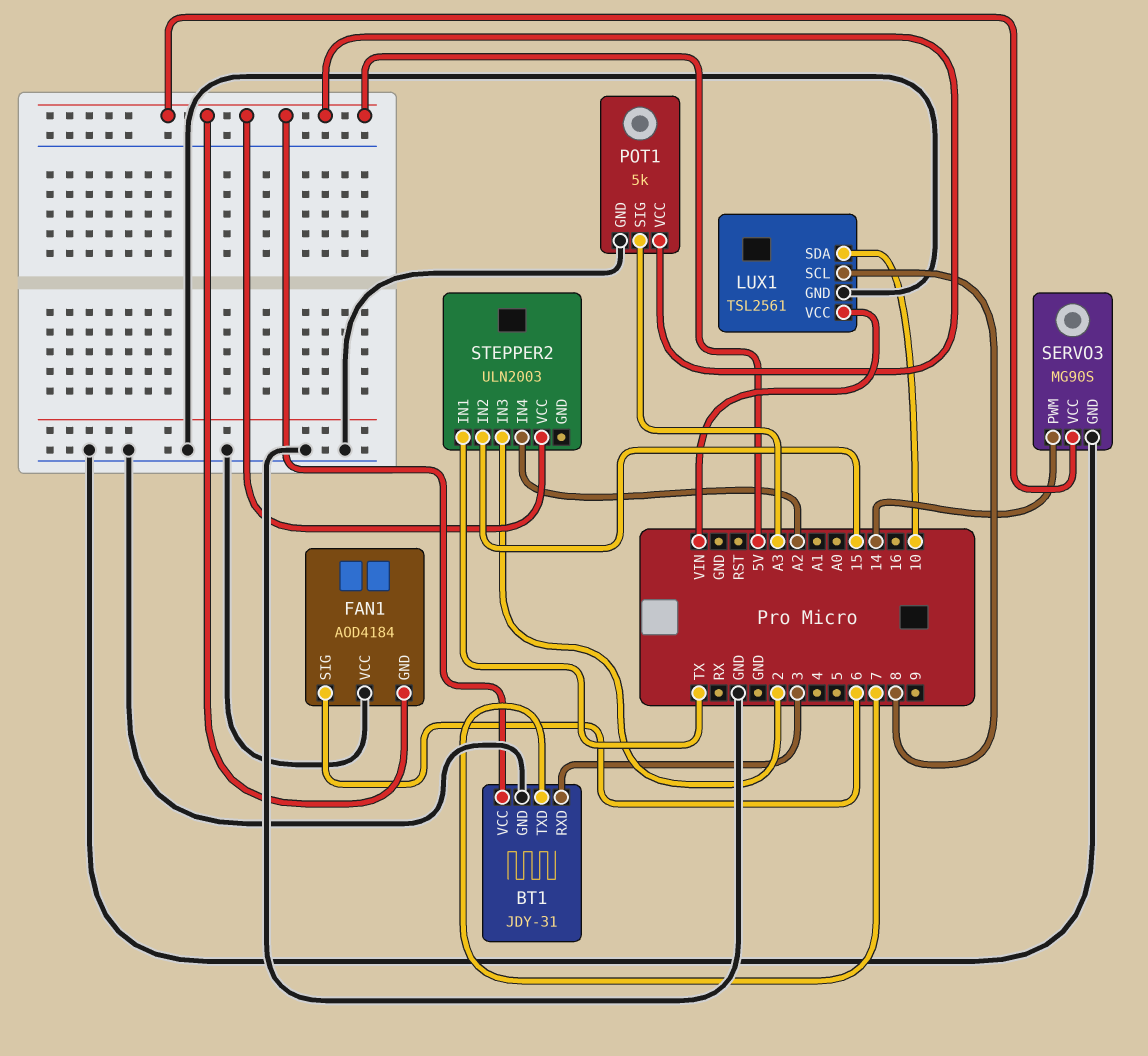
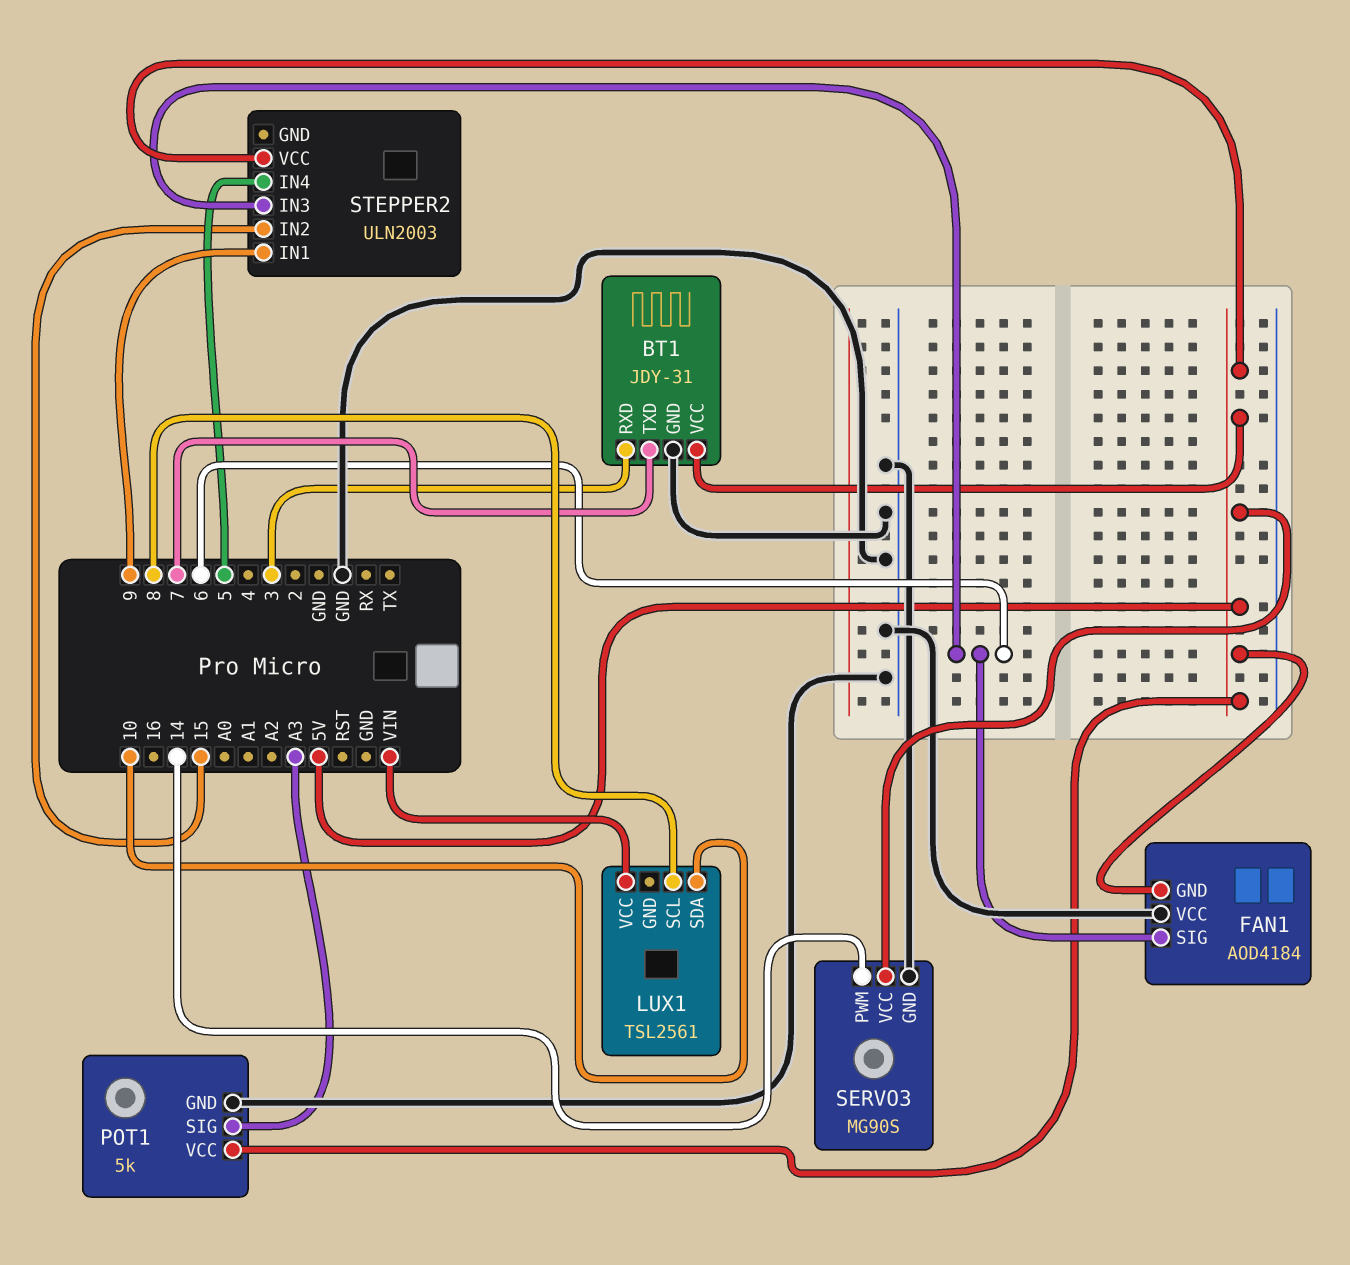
LUX1 pin GND: GND -> none
STEPPER2 pin IN1: TX -> 9
STEPPER2 pin IN3: 2 -> 6
STEPPER2 pin IN4: A2 -> 5

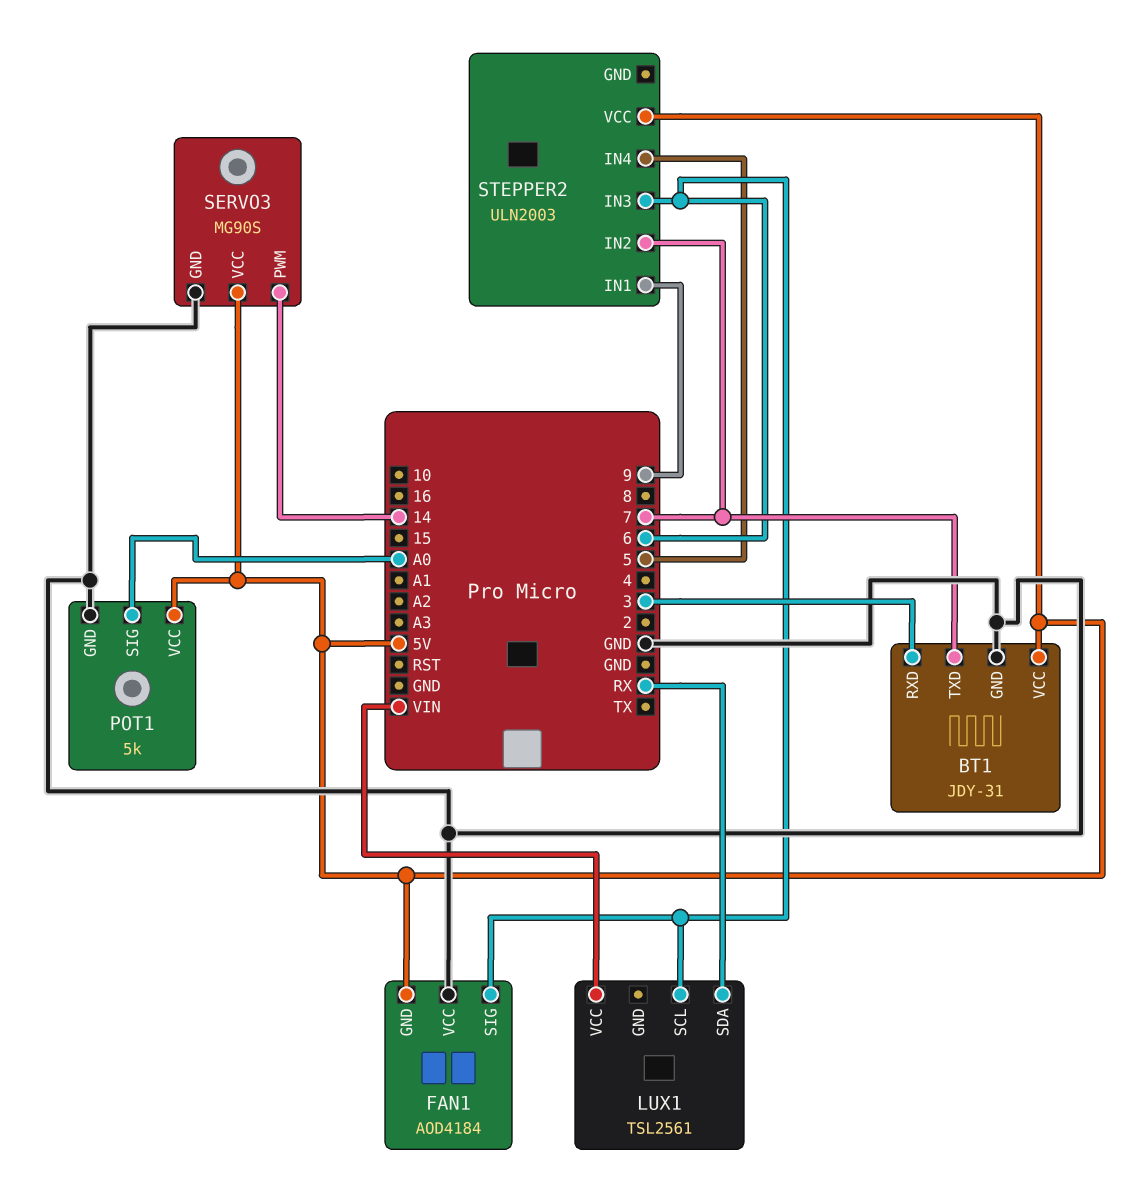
LUX1 pin SCL: 8 -> 6
LUX1 pin SDA: 10 -> RX
POT1 pin SIG: A3 -> A0
STEPPER2 pin IN2: 15 -> 7

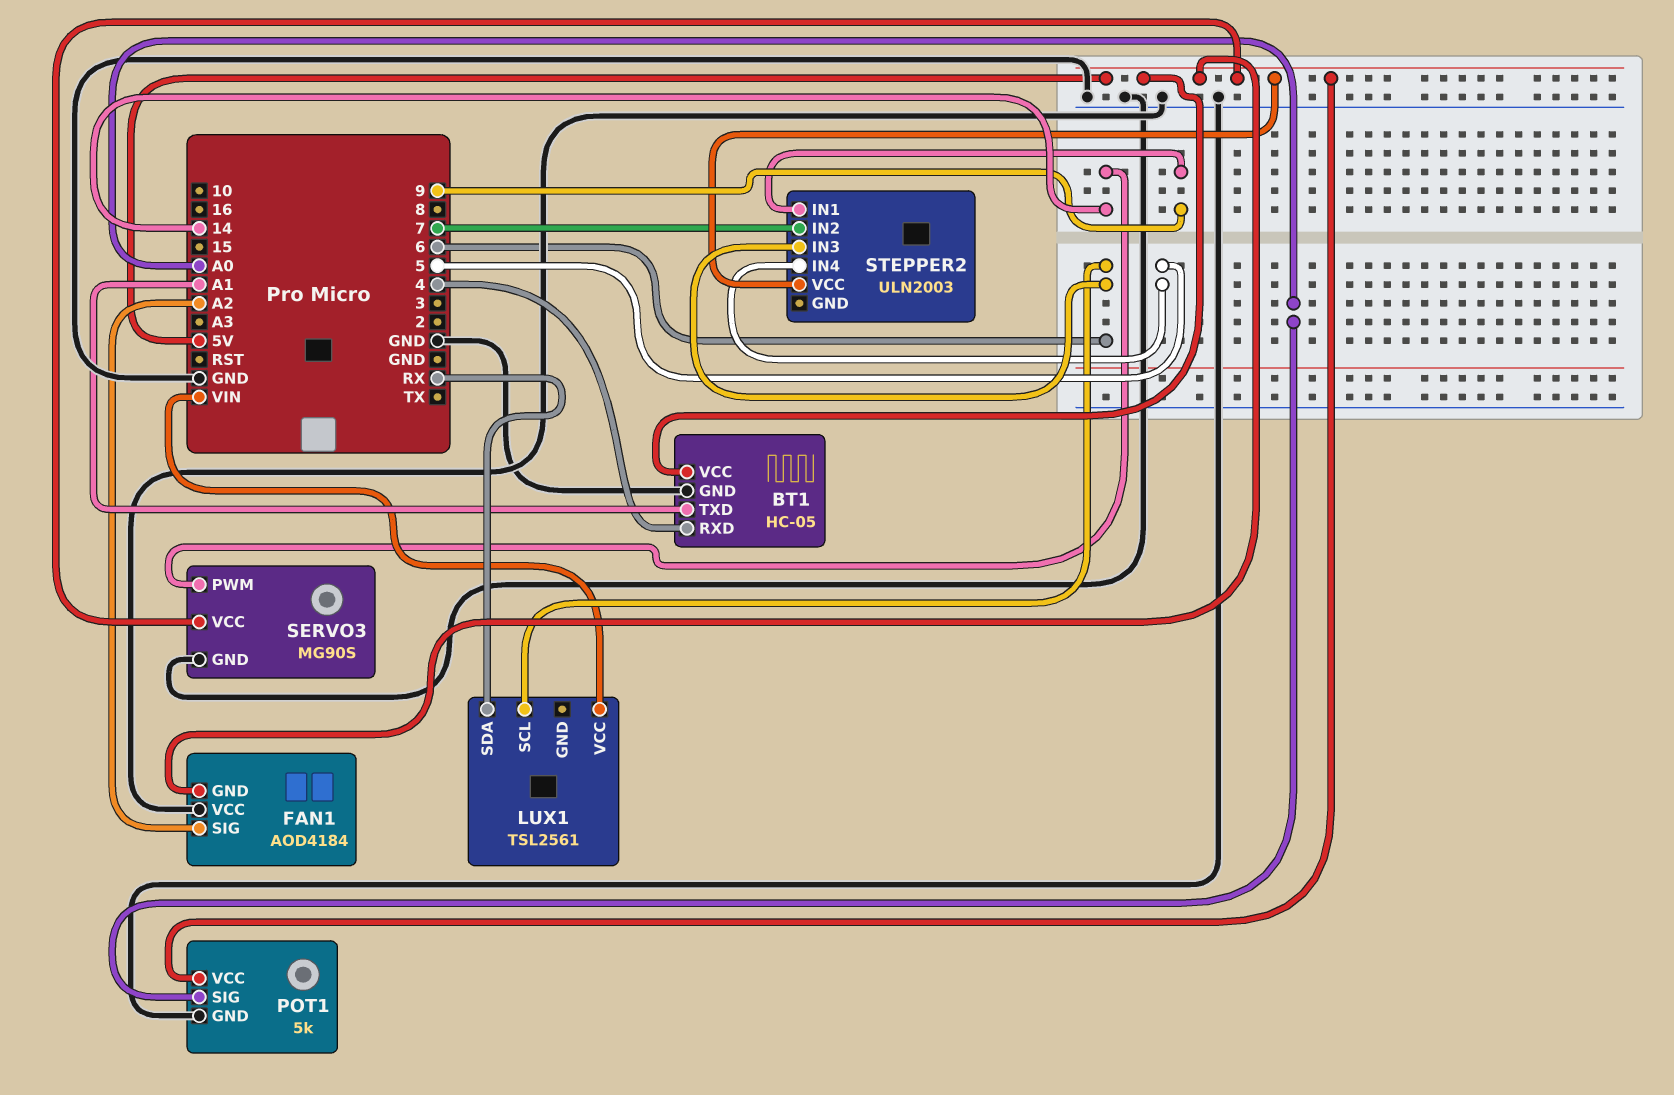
BT1: JDY-31 -> HC-05
BT1 pin RXD: 3 -> 4
BT1 pin TXD: 7 -> A1
FAN1 pin SIG: 6 -> A2

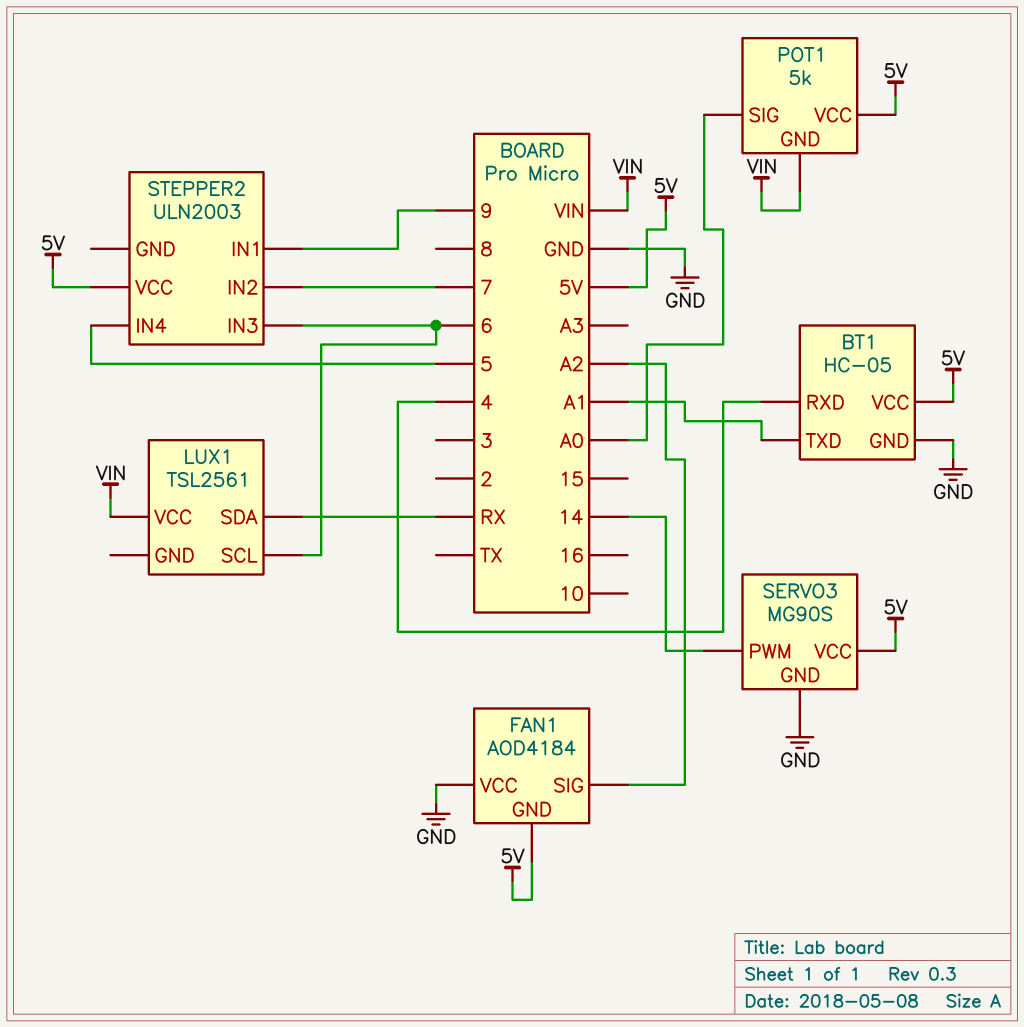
POT1 pin GND: GND -> VIN

